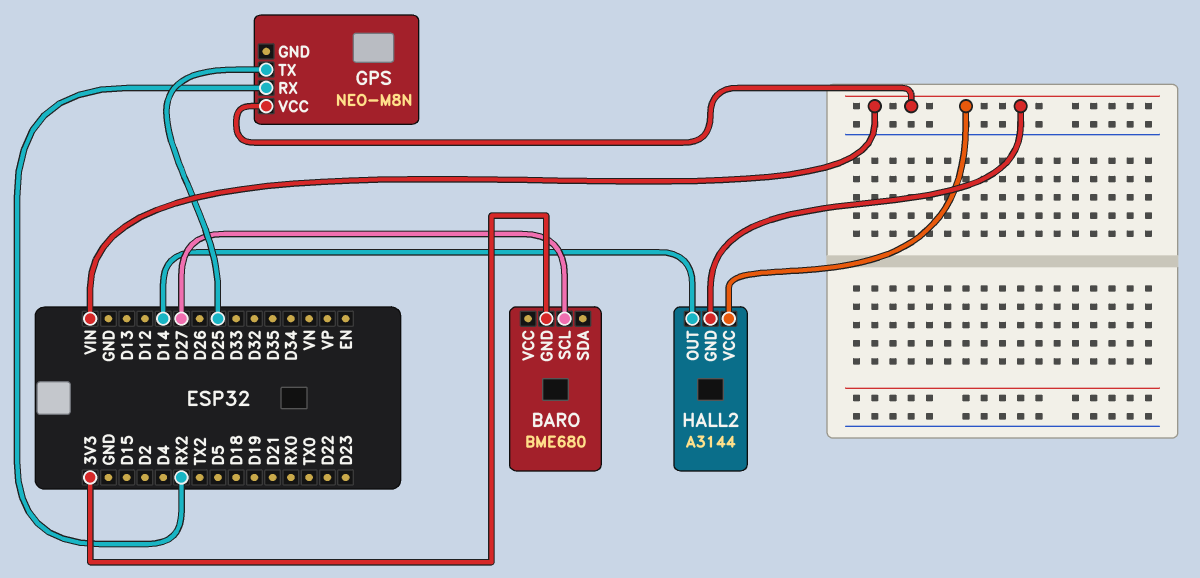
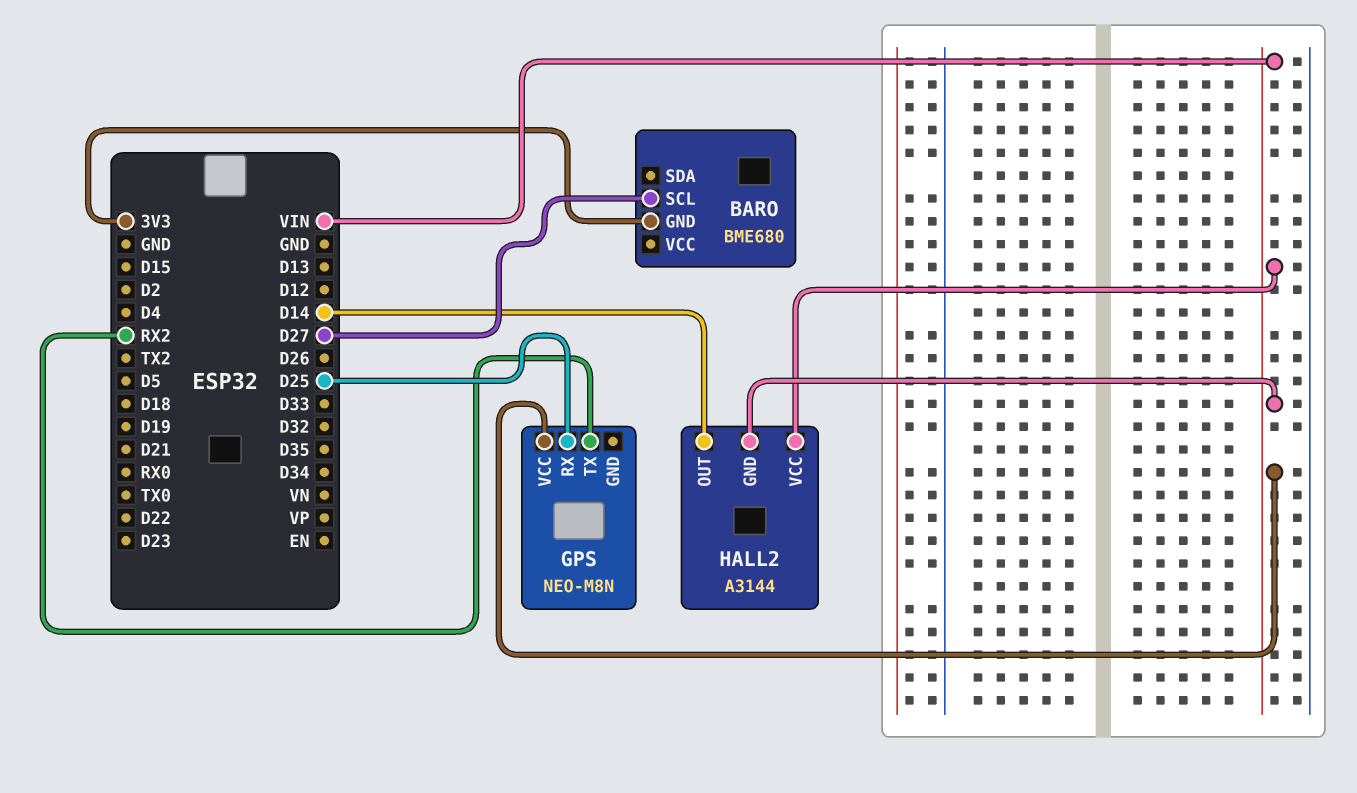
GPS pin RX: RX2 -> D25
GPS pin TX: D25 -> RX2

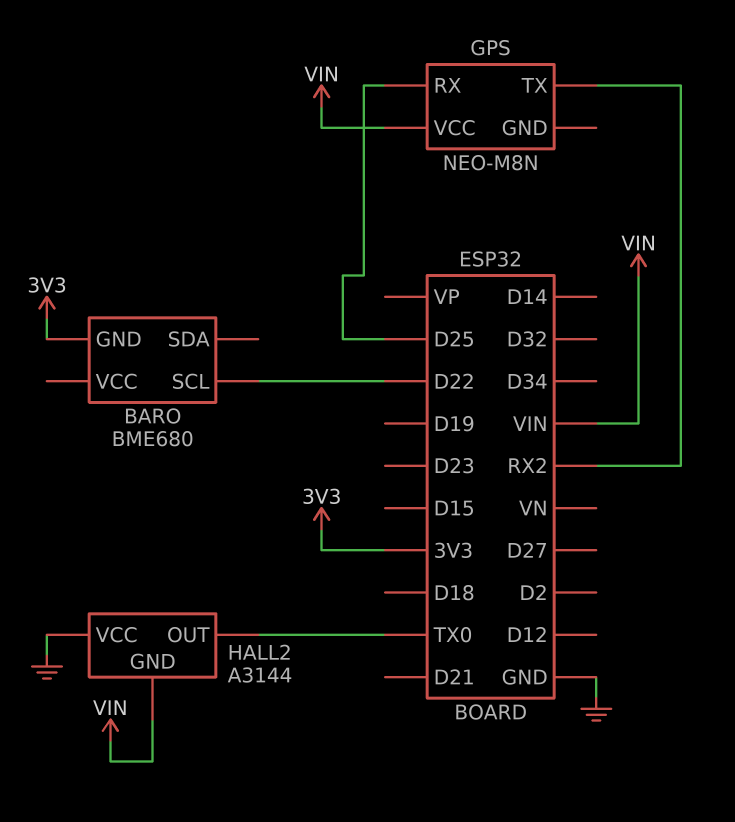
BARO pin SCL: D27 -> D22
HALL2 pin OUT: D14 -> TX0
HALL2 pin VCC: VIN -> GND

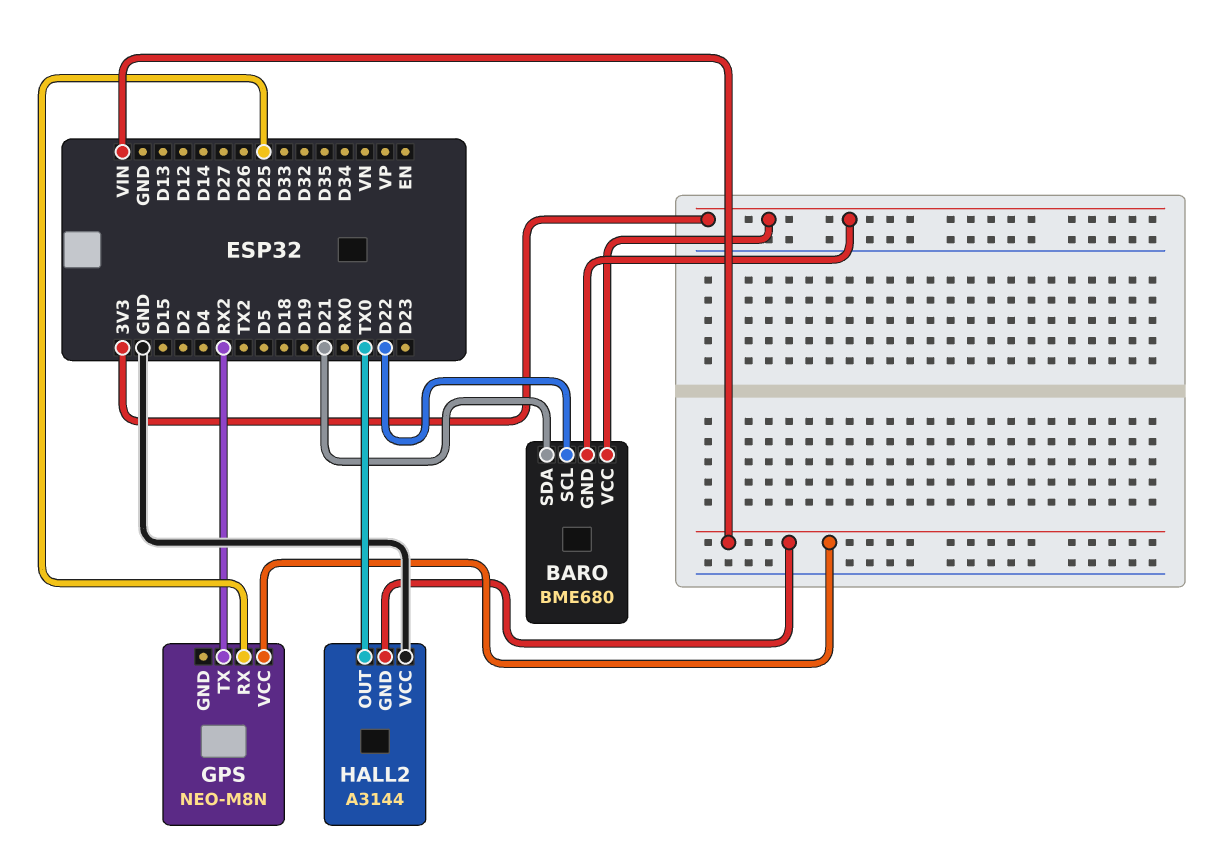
BARO pin SDA: none -> D21
BARO pin VCC: none -> 3V3

